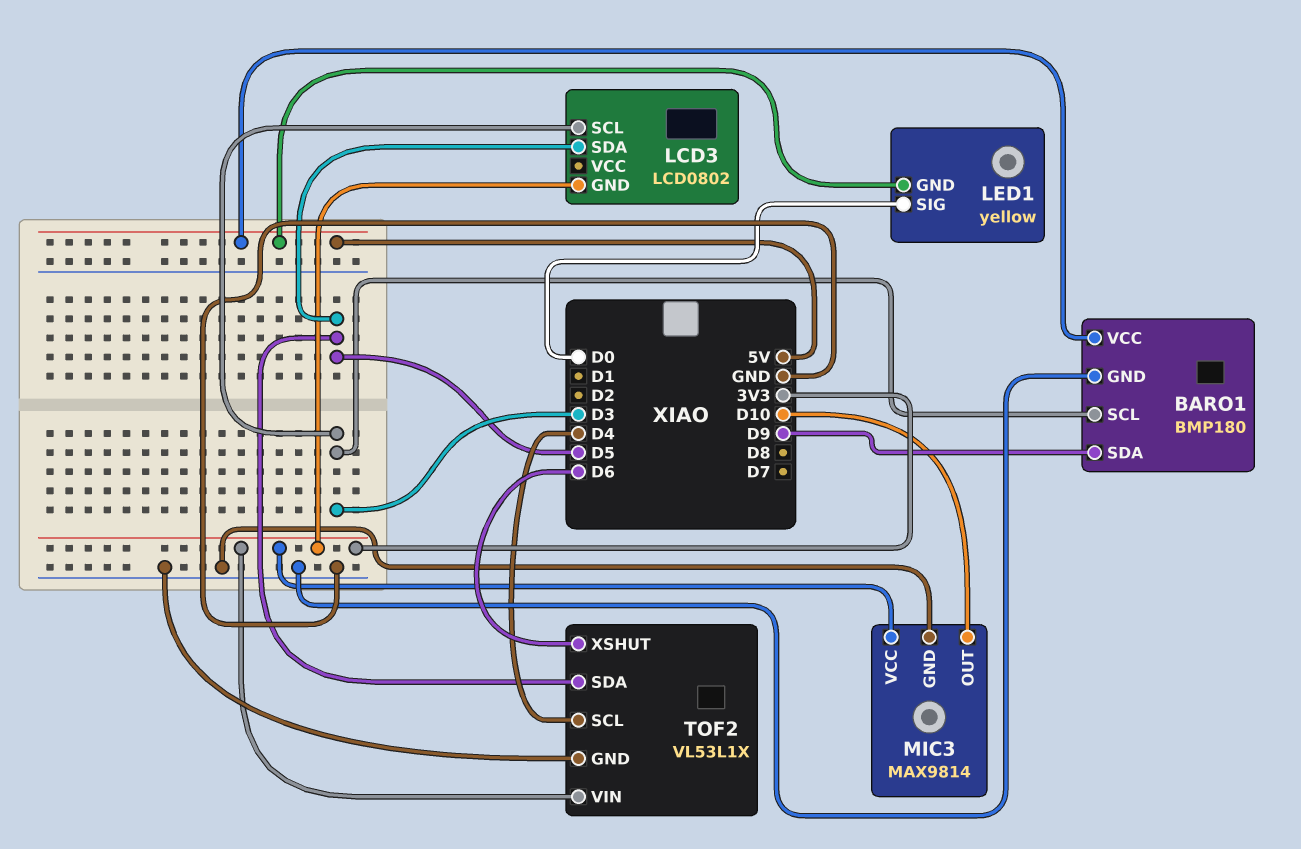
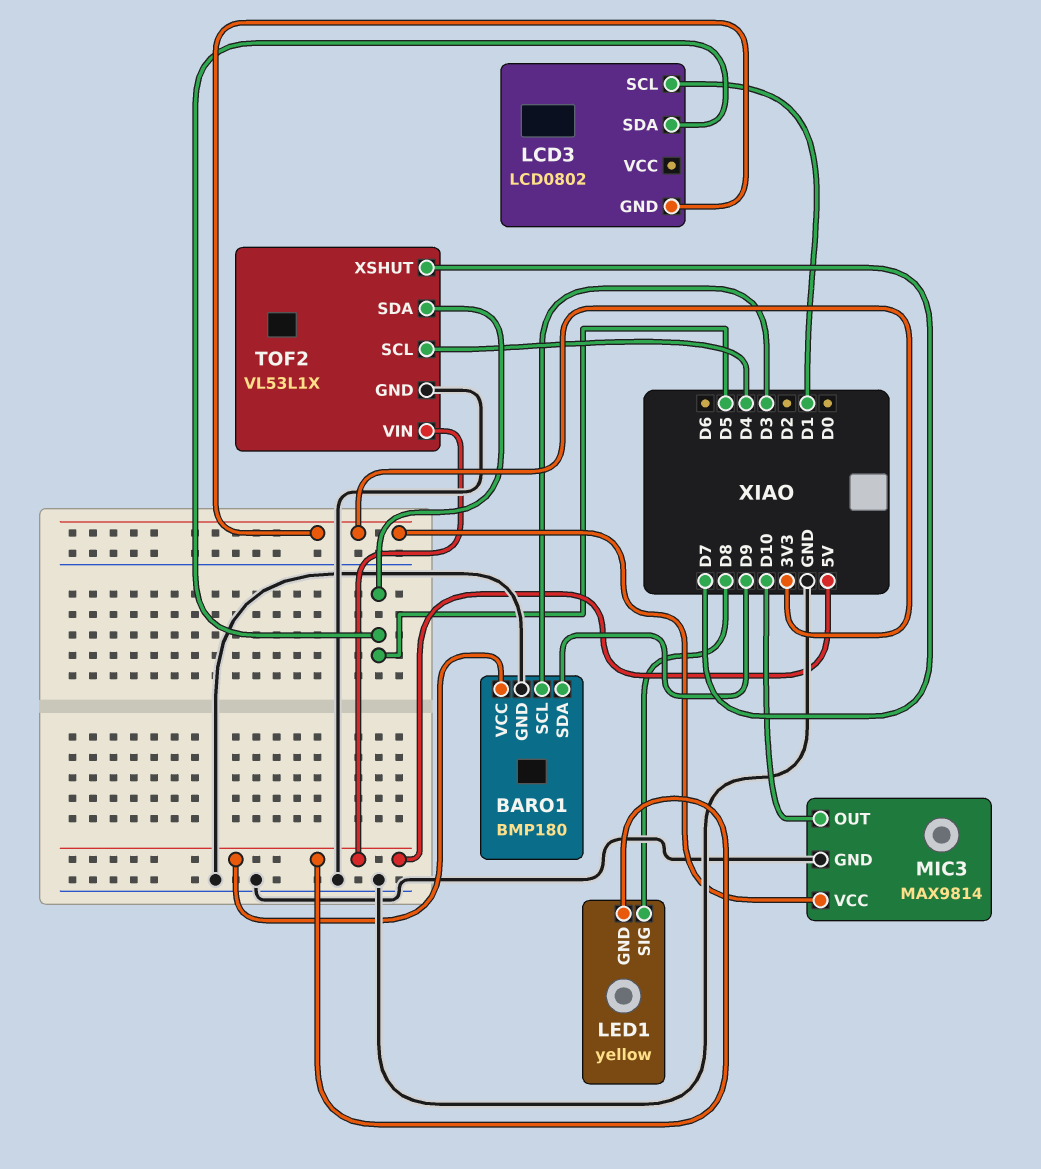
LCD3 pin SCL: D3 -> D1
LED1 pin SIG: D0 -> D8
TOF2 pin VIN: 3V3 -> 5V
TOF2 pin XSHUT: D6 -> D7

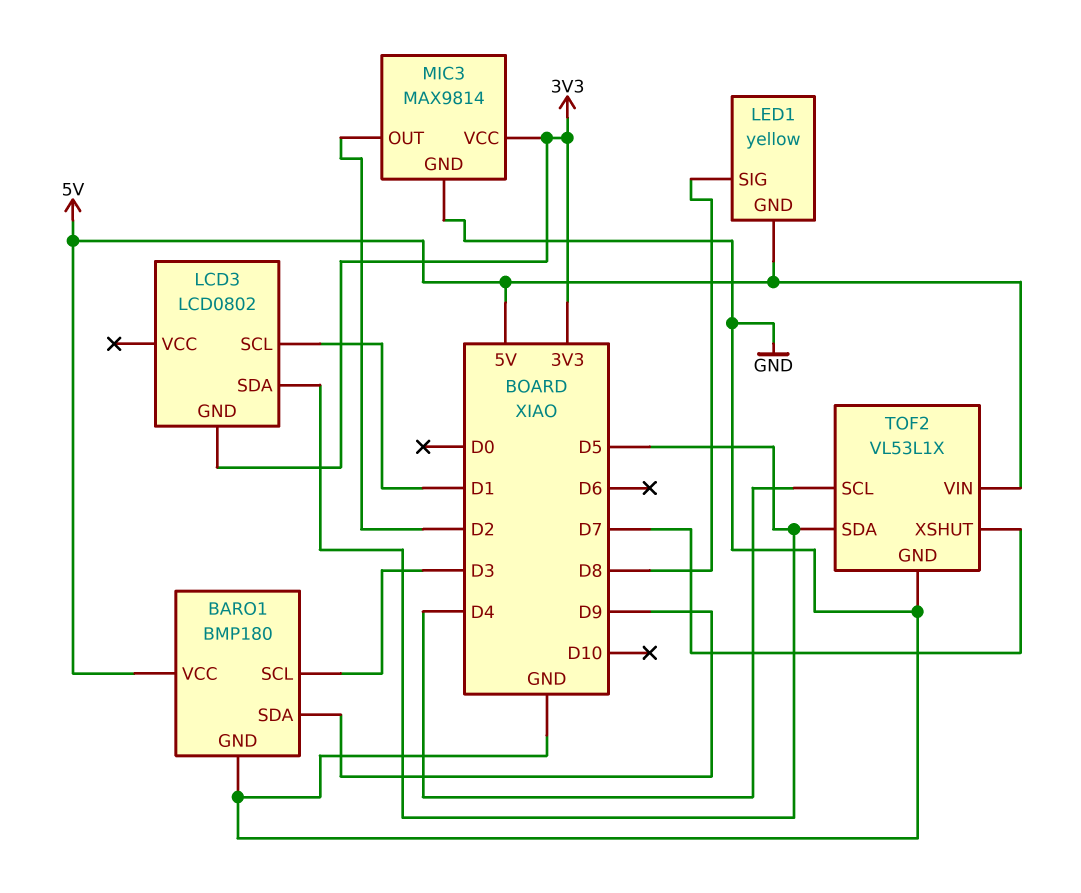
MIC3 pin OUT: D10 -> D2

